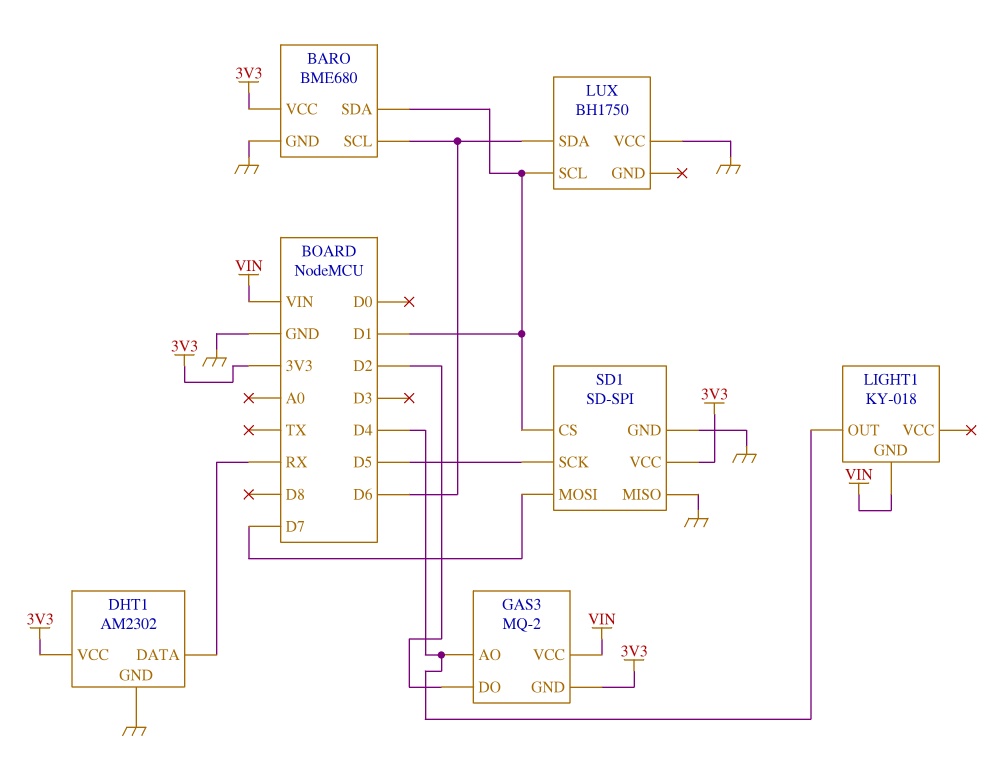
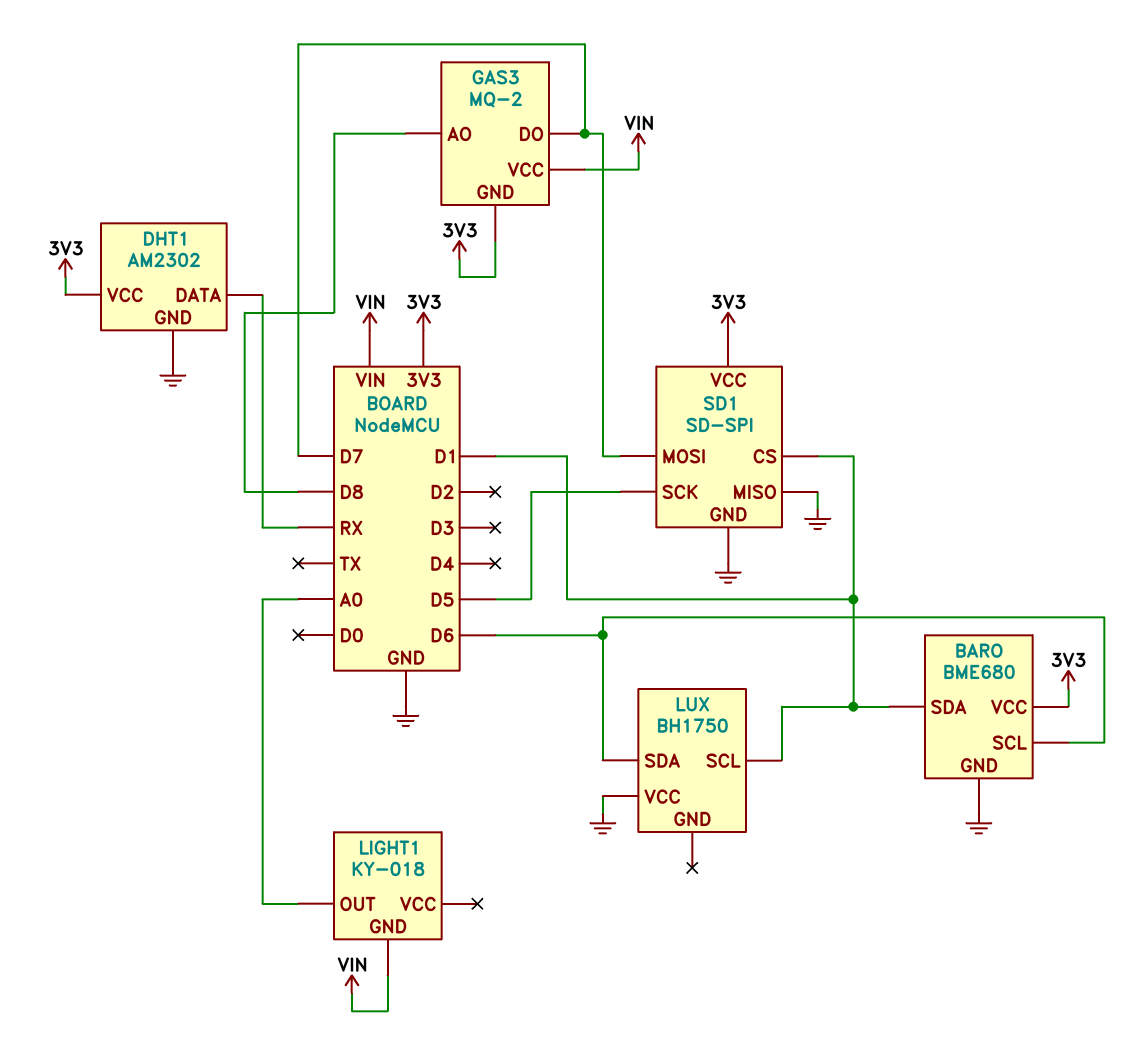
GAS3 pin AO: D4 -> D8
GAS3 pin DO: D2 -> D7
LIGHT1 pin OUT: D4 -> A0

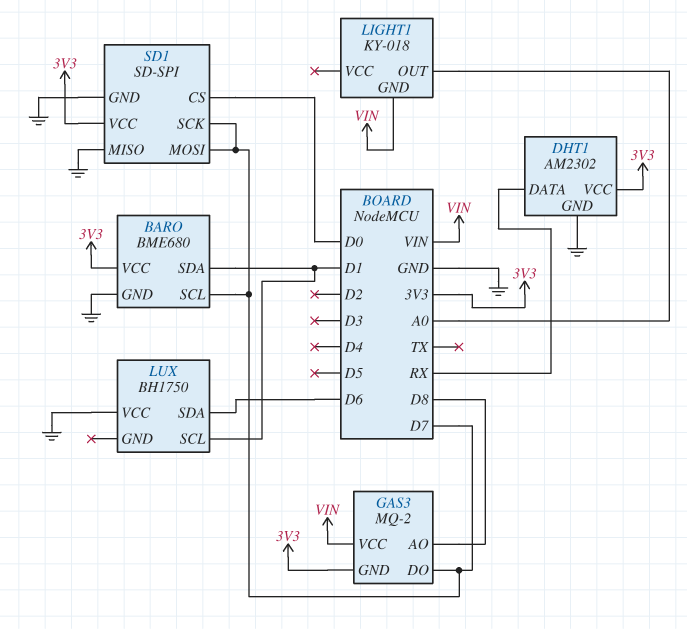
BARO pin SCL: D6 -> D7
SD1 pin CS: D1 -> D0
SD1 pin SCK: D5 -> D7

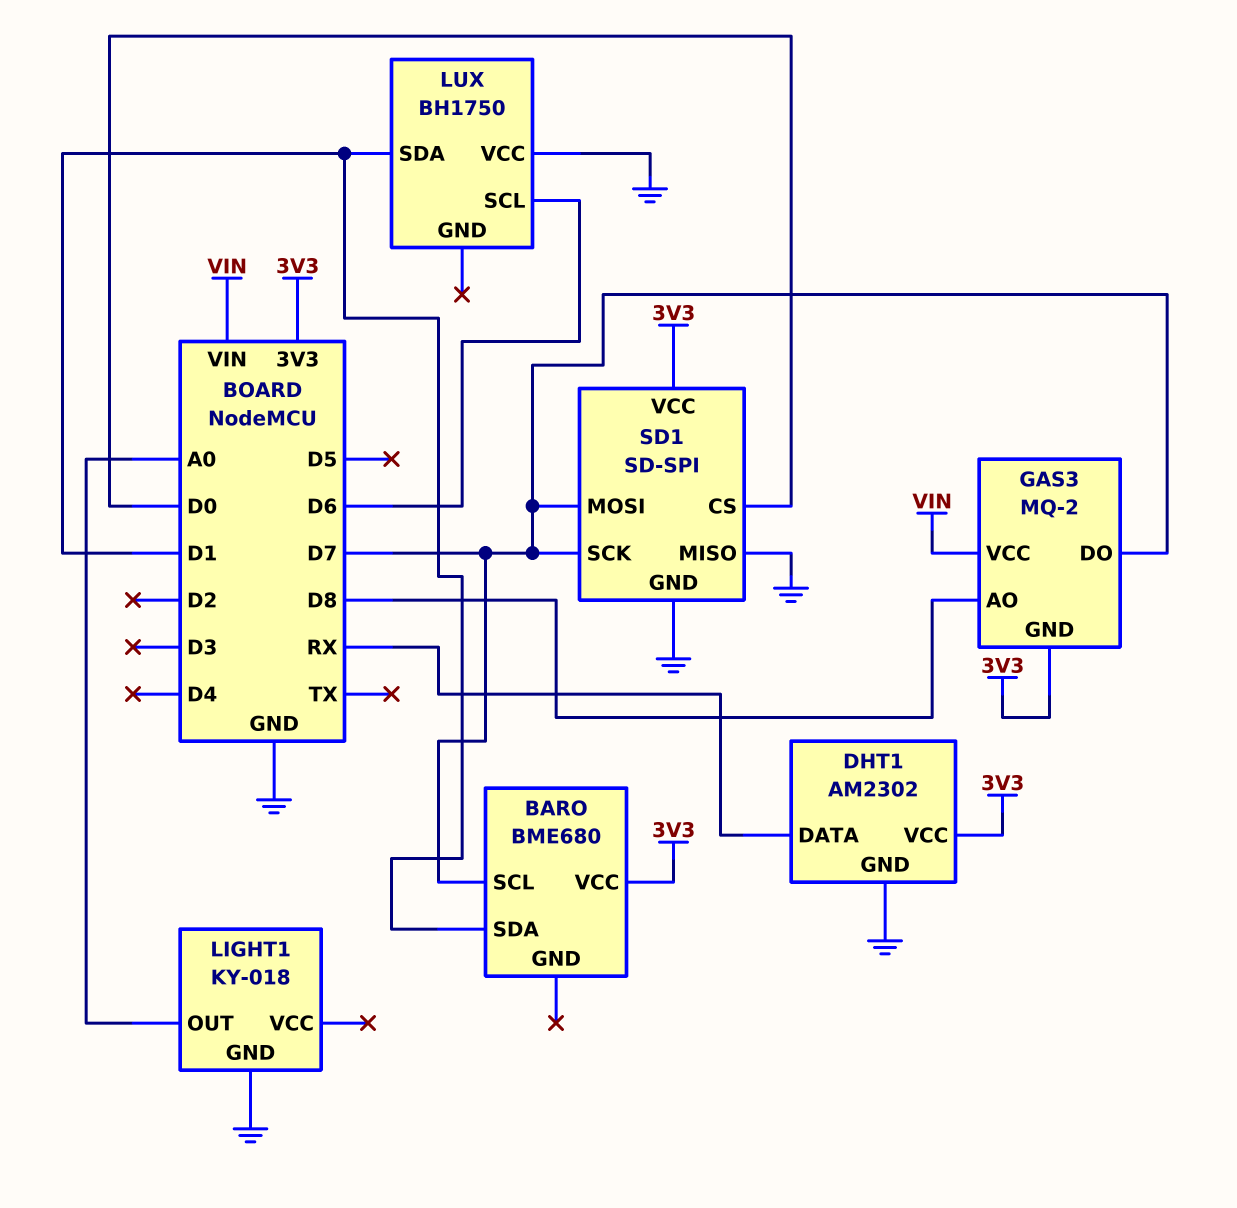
BARO pin GND: GND -> none
LIGHT1 pin GND: VIN -> GND
LUX pin SCL: D1 -> D6
LUX pin SDA: D6 -> D1

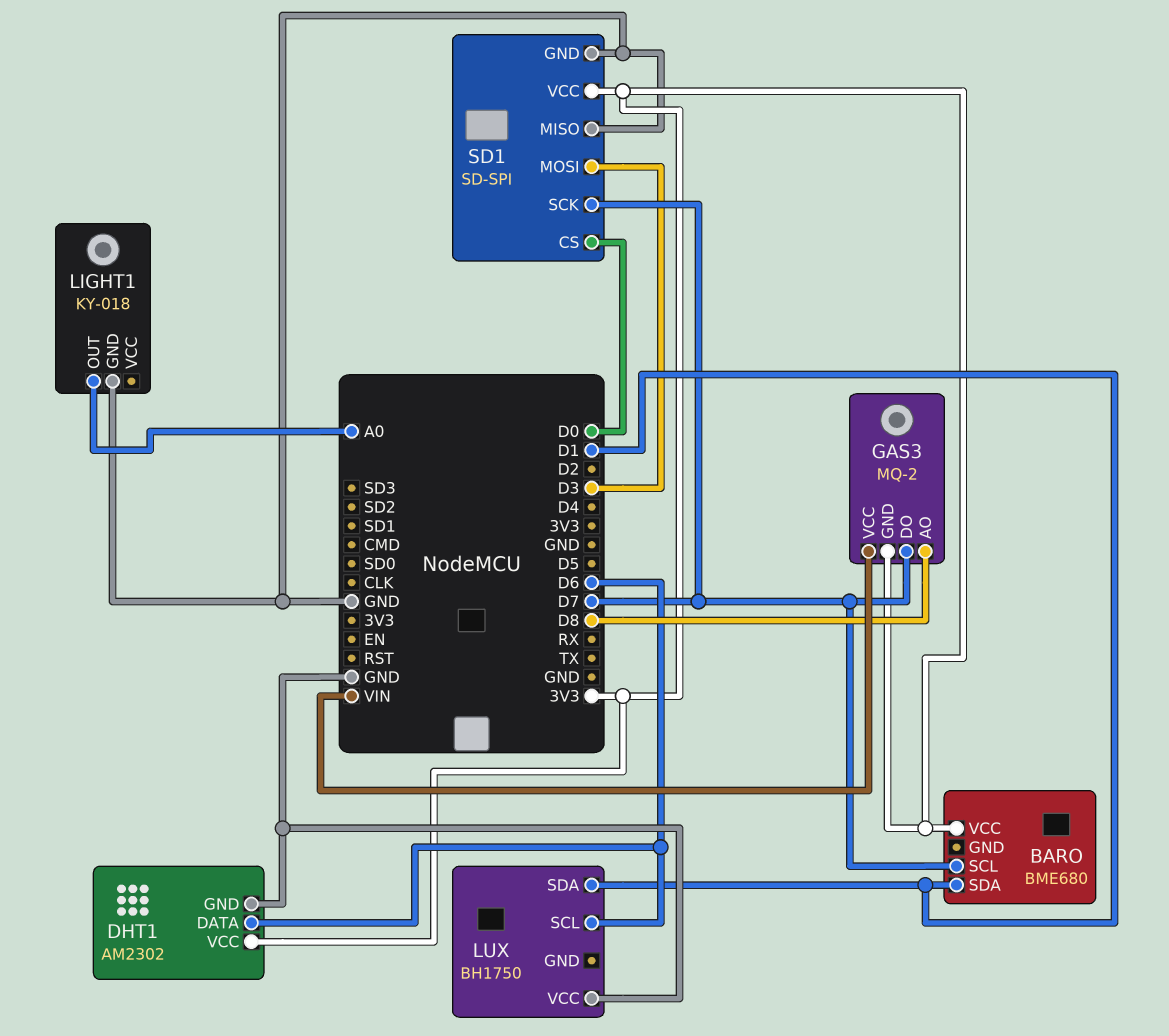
DHT1 pin DATA: RX -> D6
SD1 pin MOSI: D7 -> D3

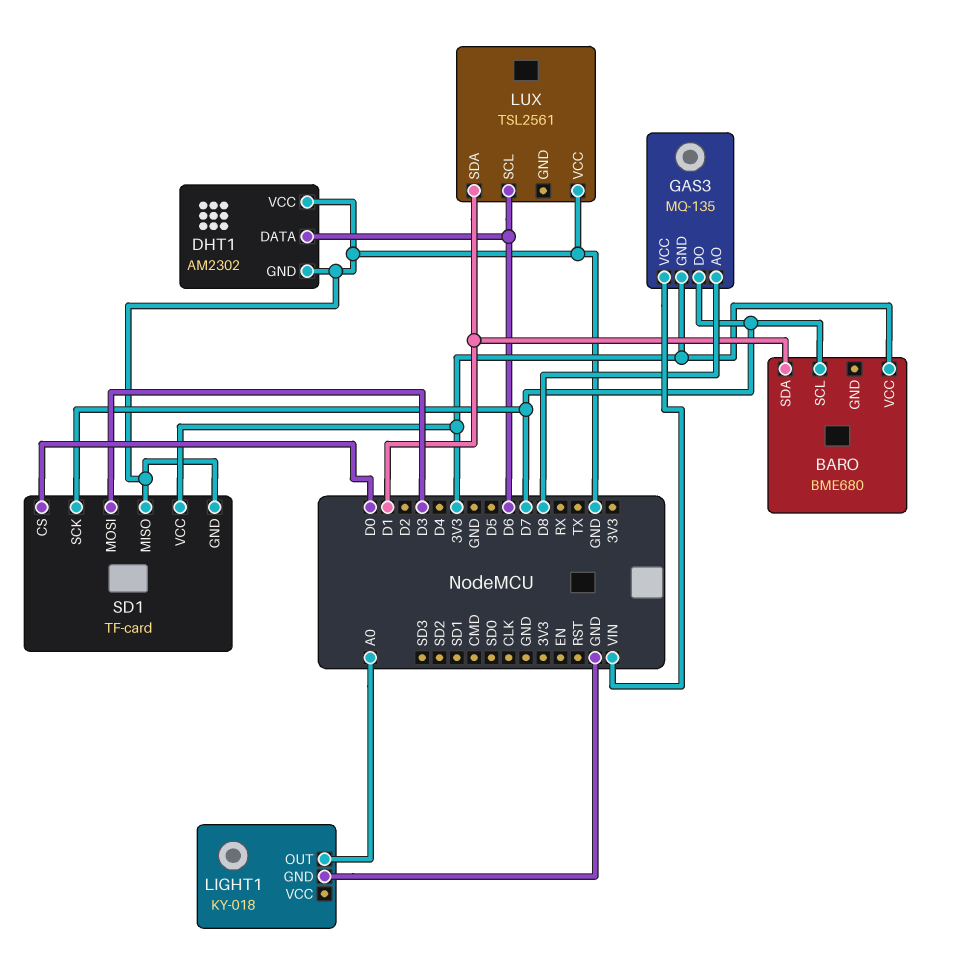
DHT1 pin VCC: 3V3 -> GND
GAS3: MQ-2 -> MQ-135
LUX: BH1750 -> TSL2561
SD1: SD-SPI -> TF-card

